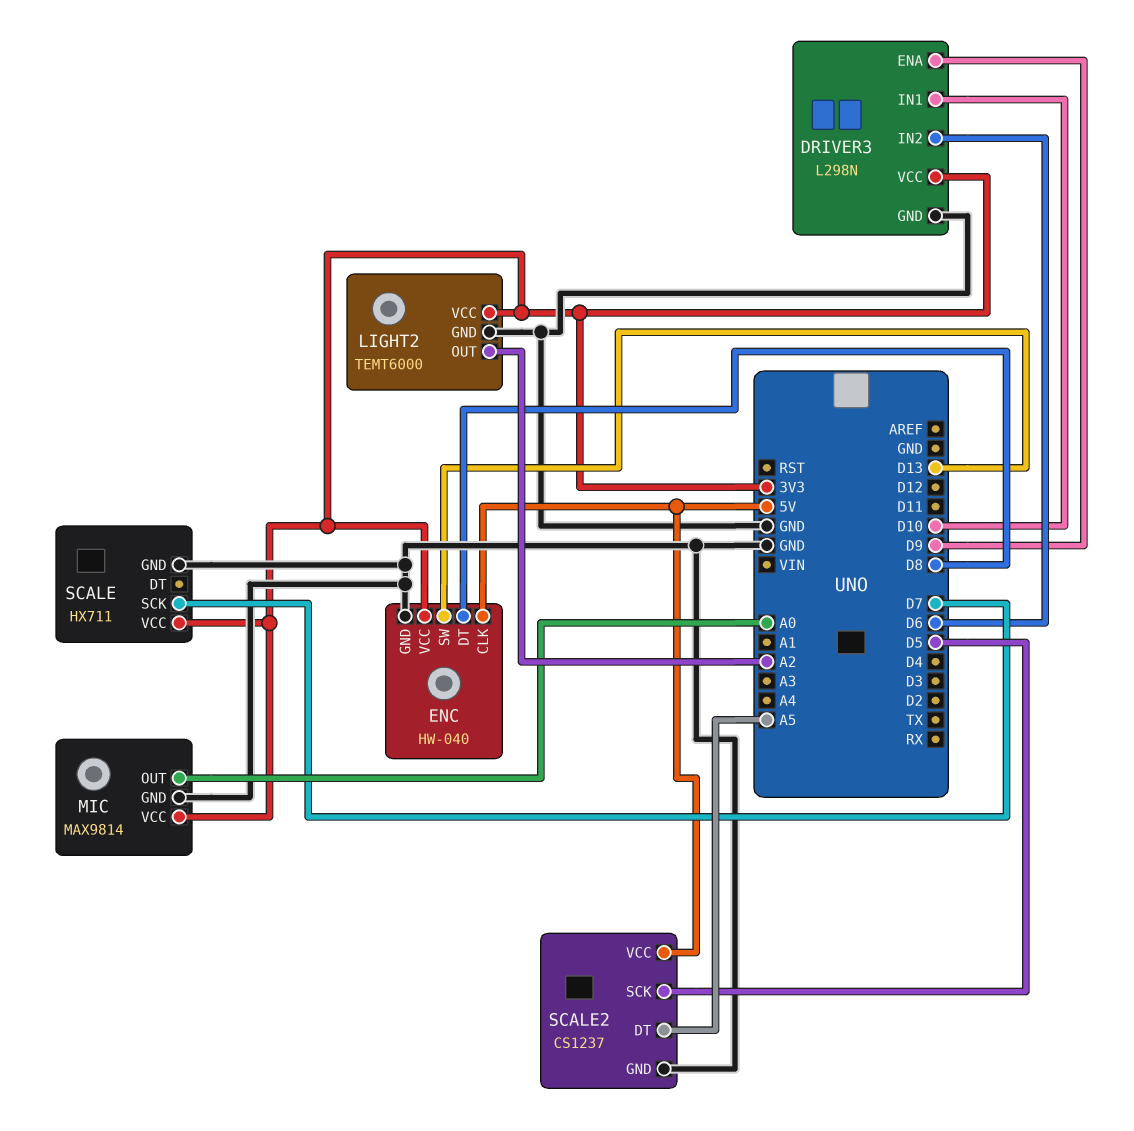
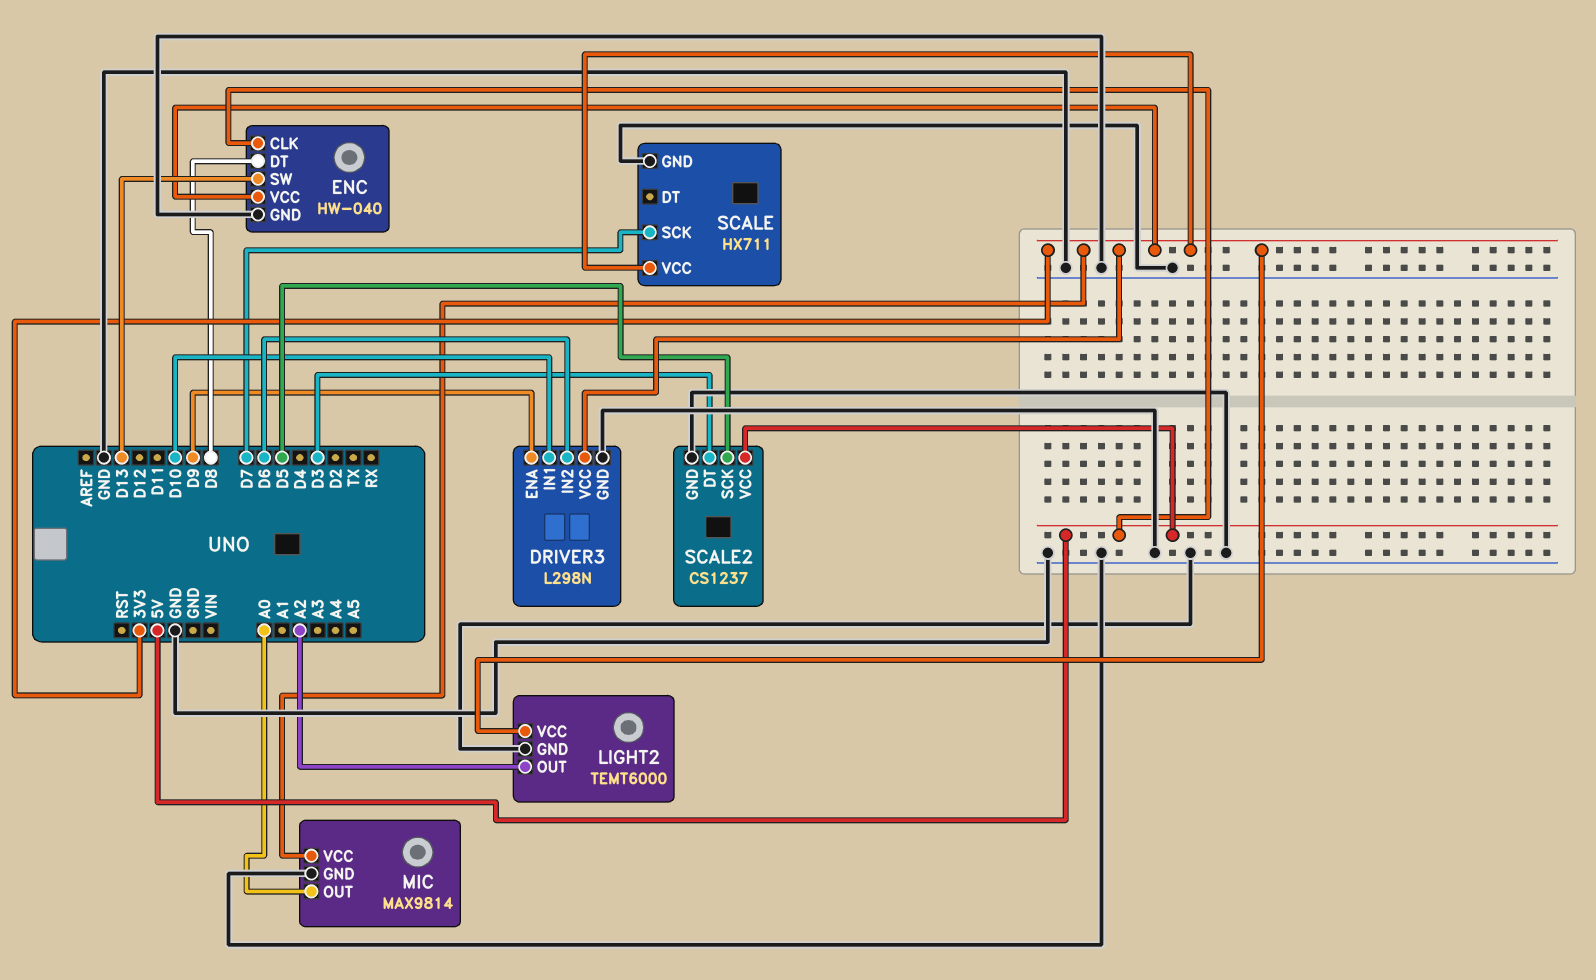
SCALE2 pin DT: A5 -> D3

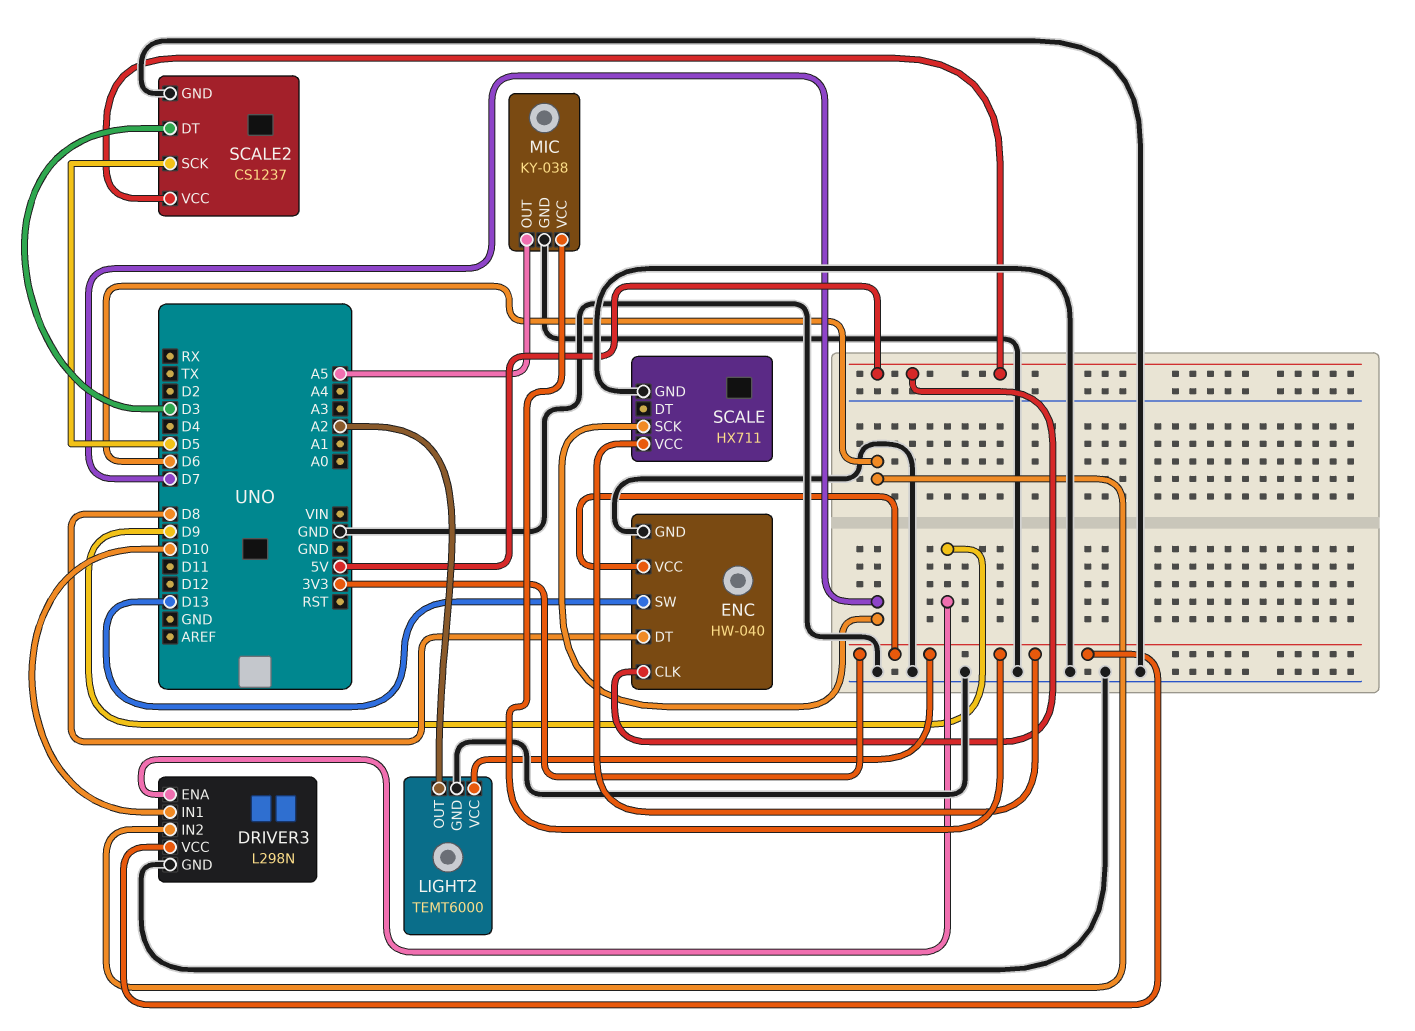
MIC: MAX9814 -> KY-038
MIC pin OUT: A0 -> A5

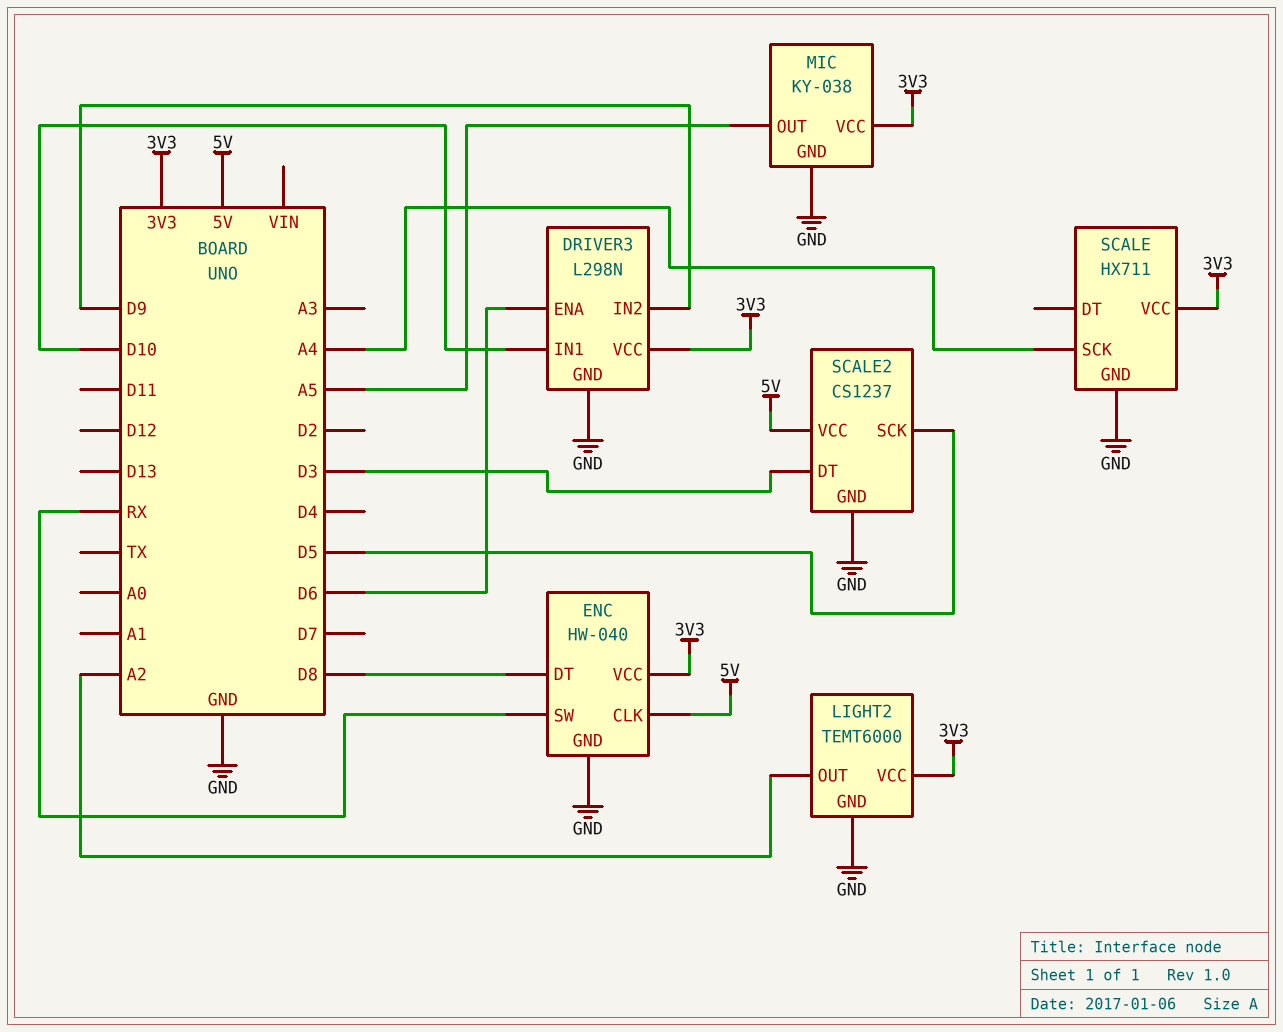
DRIVER3 pin ENA: D9 -> D6
DRIVER3 pin IN2: D6 -> D9
ENC pin SW: D13 -> RX
SCALE pin SCK: D7 -> A4

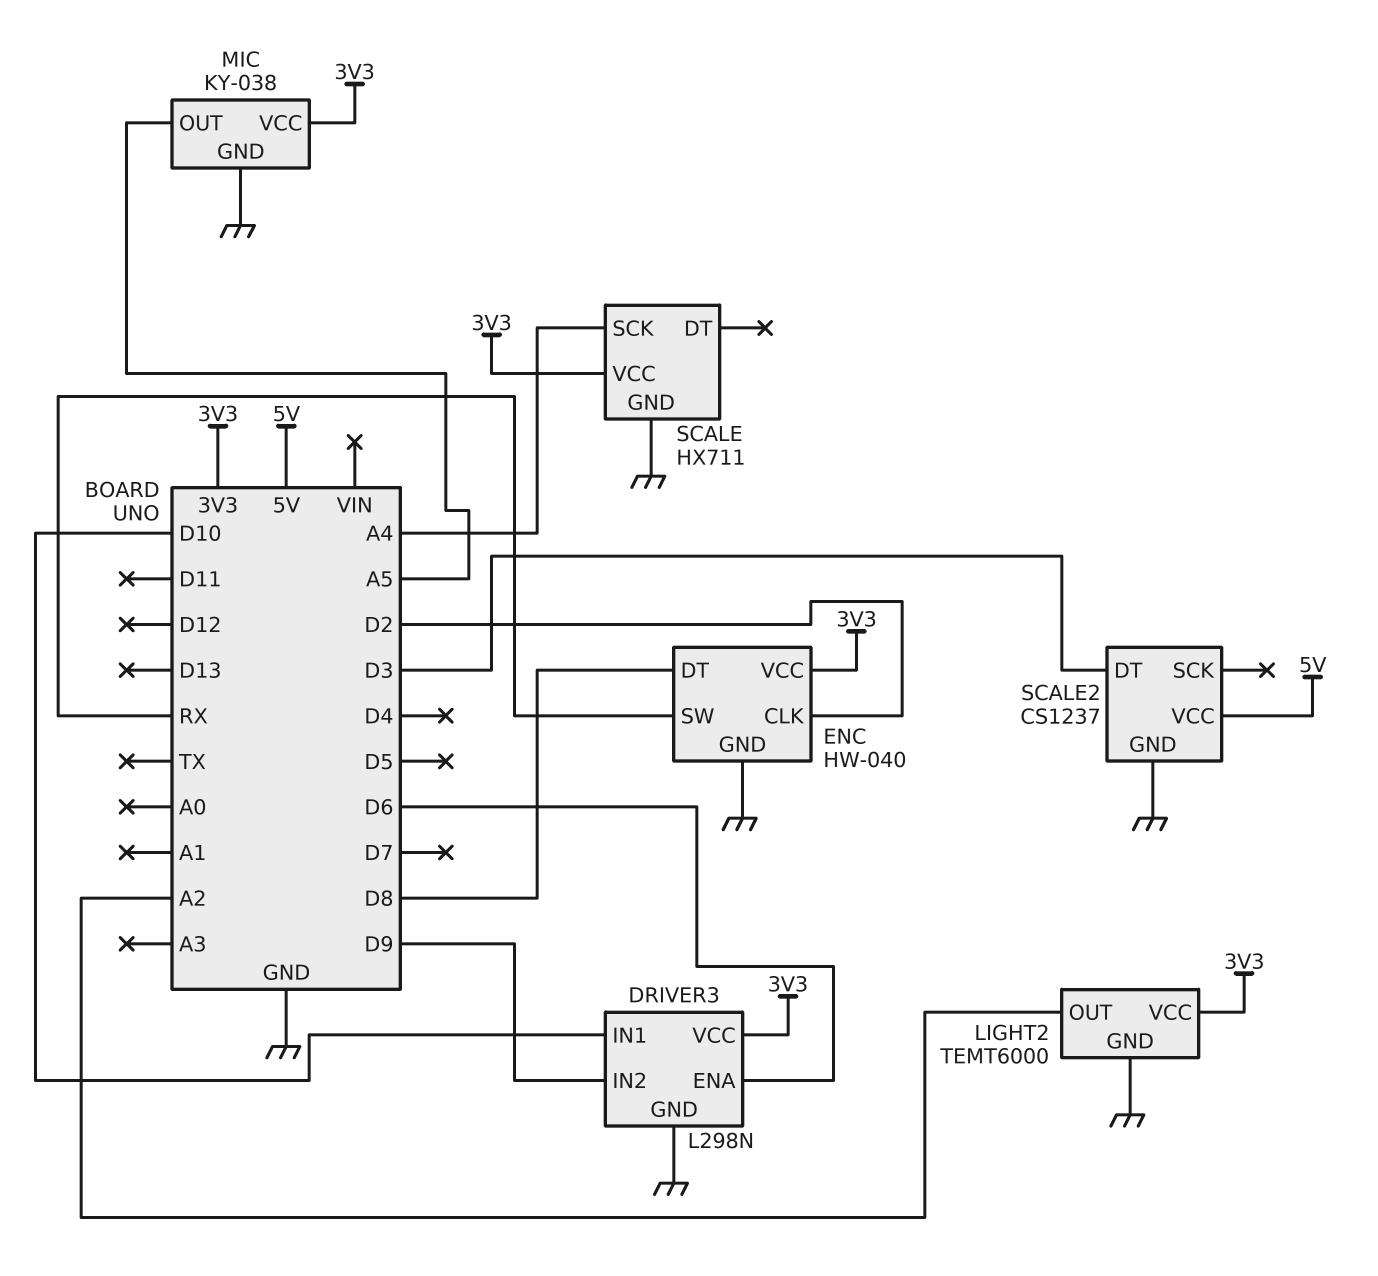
ENC pin CLK: 5V -> D2
SCALE2 pin SCK: D5 -> none

